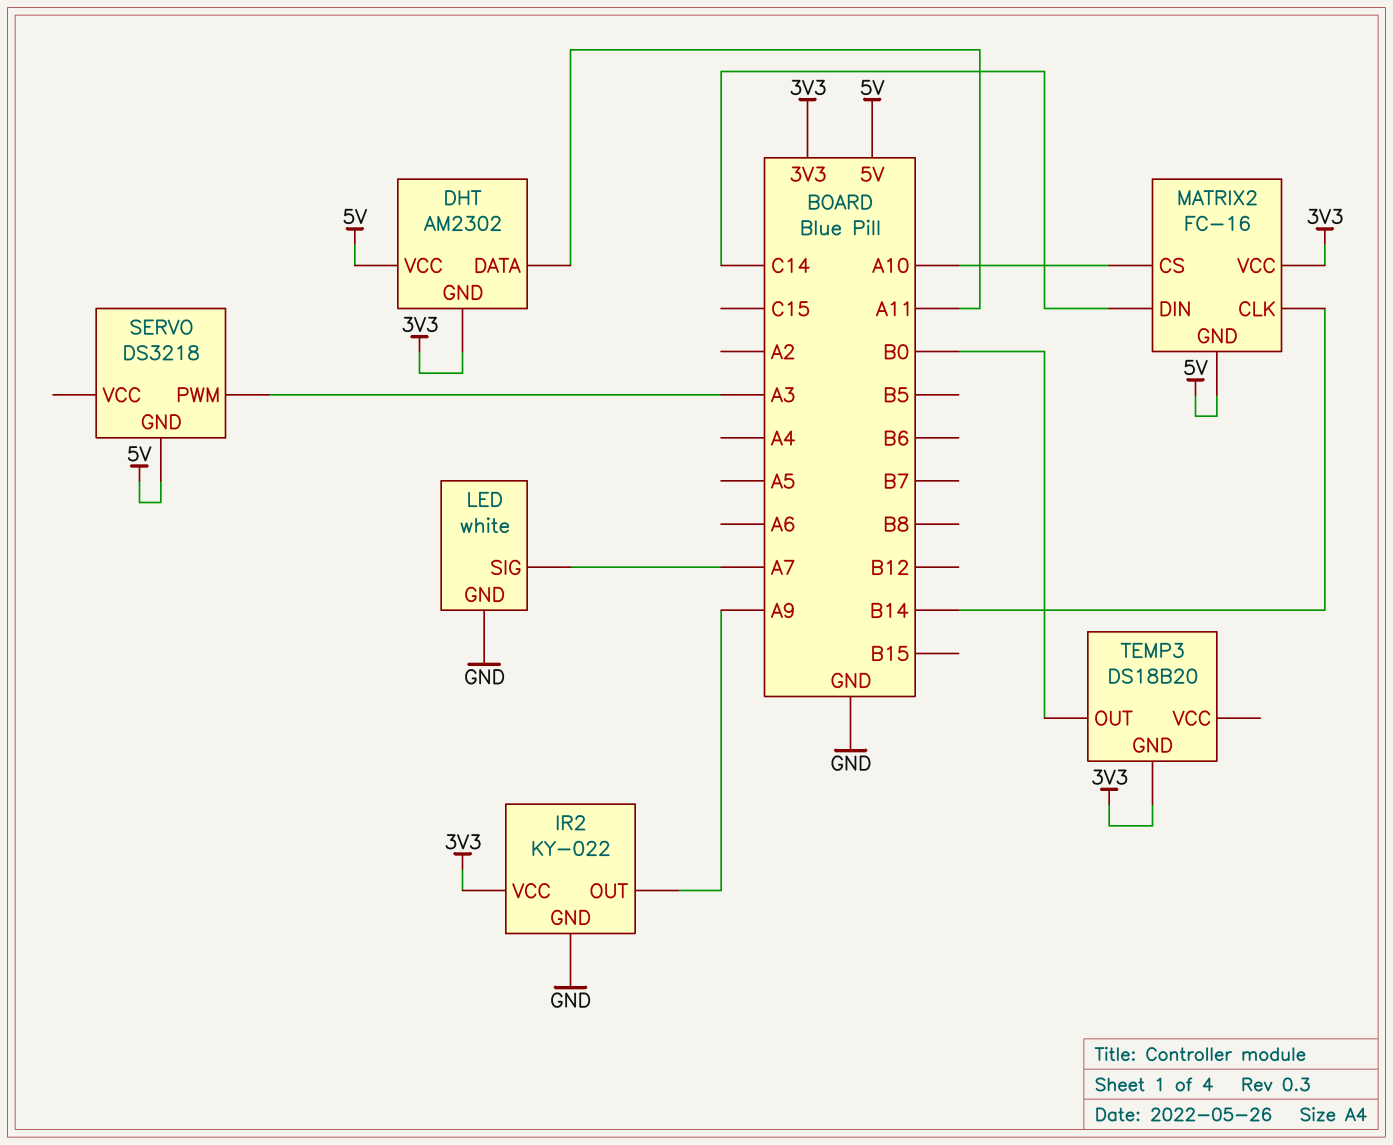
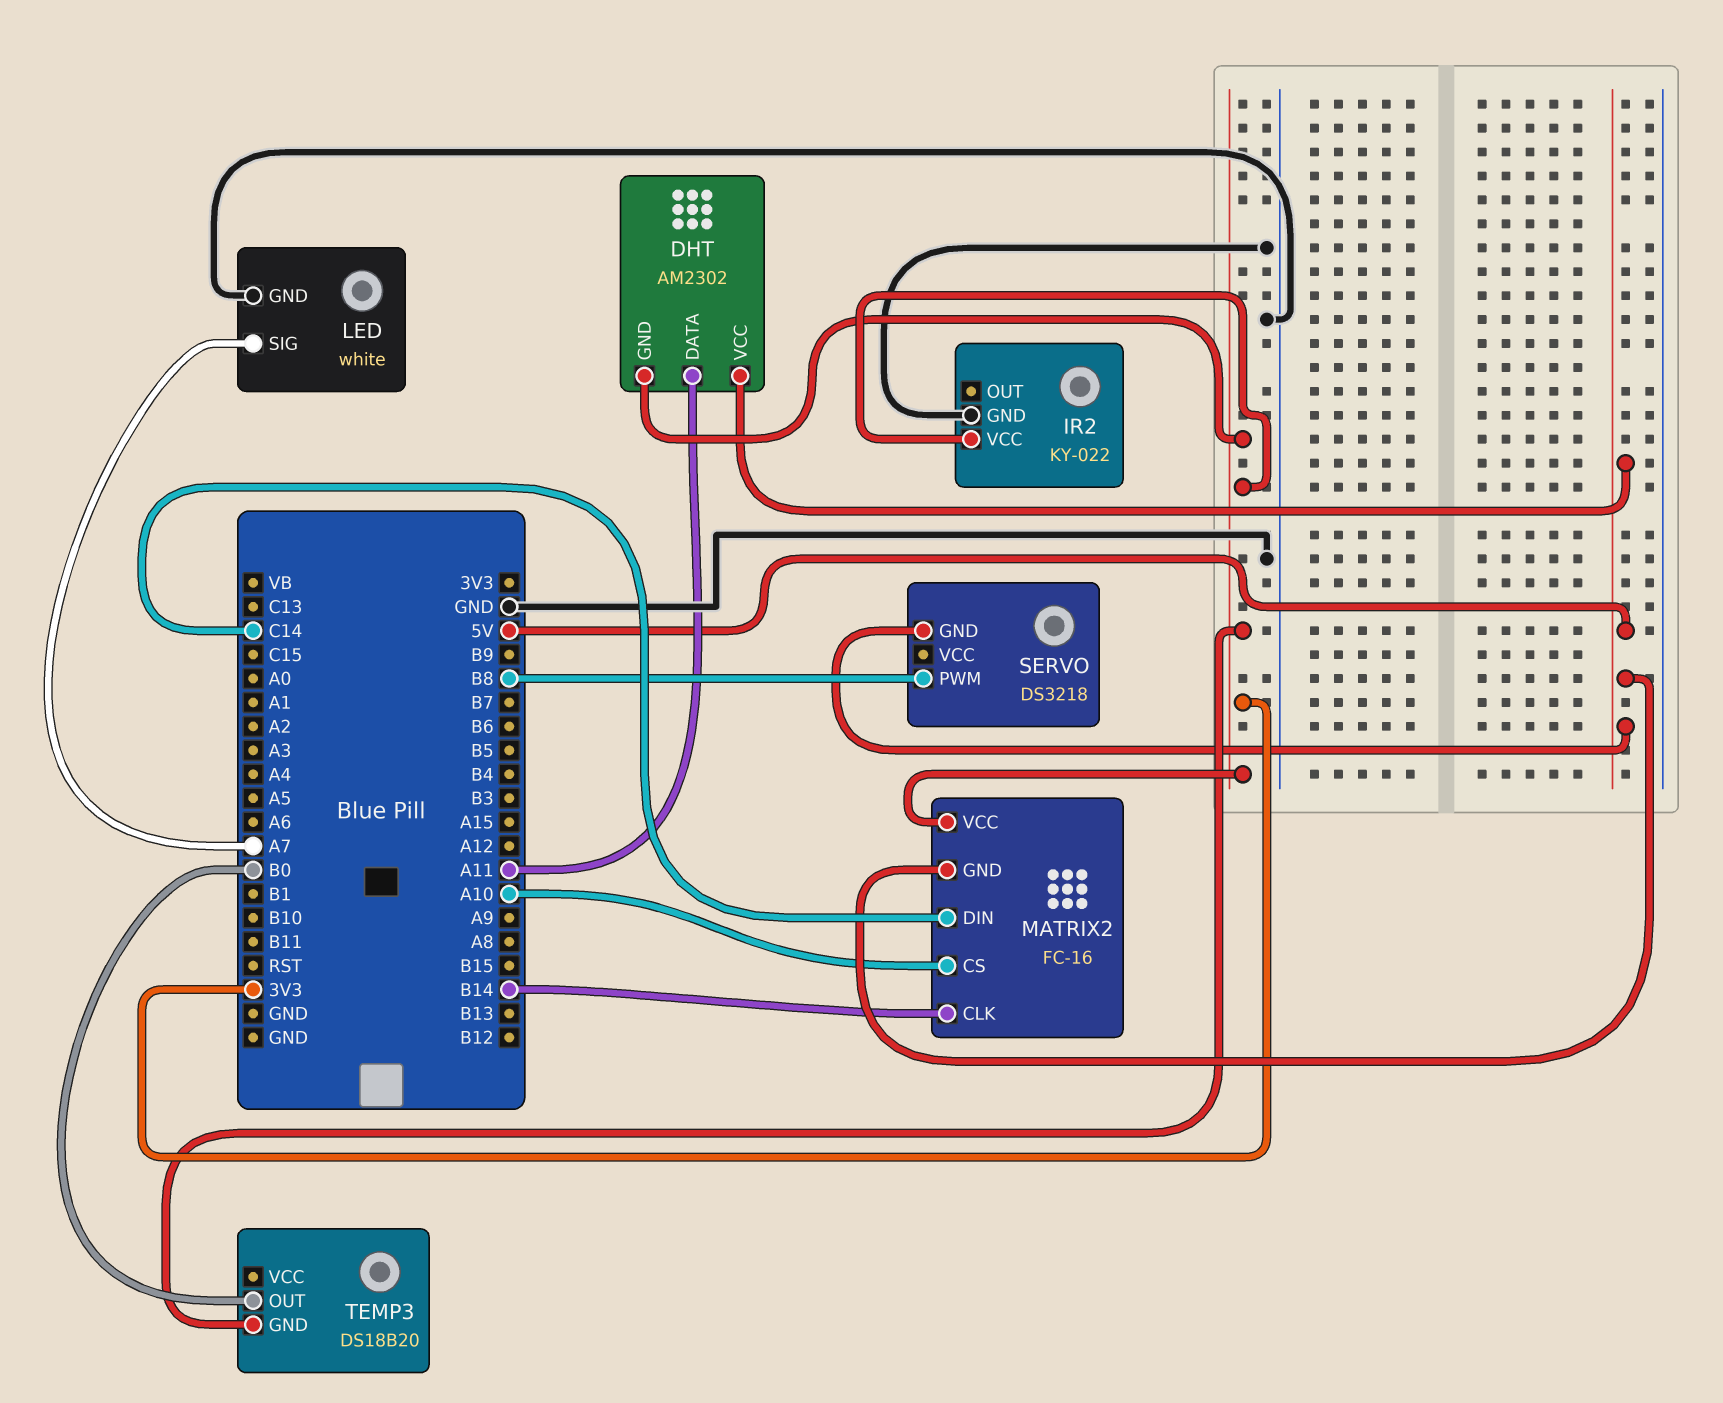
IR2 pin OUT: A9 -> none
SERVO pin PWM: A3 -> B8

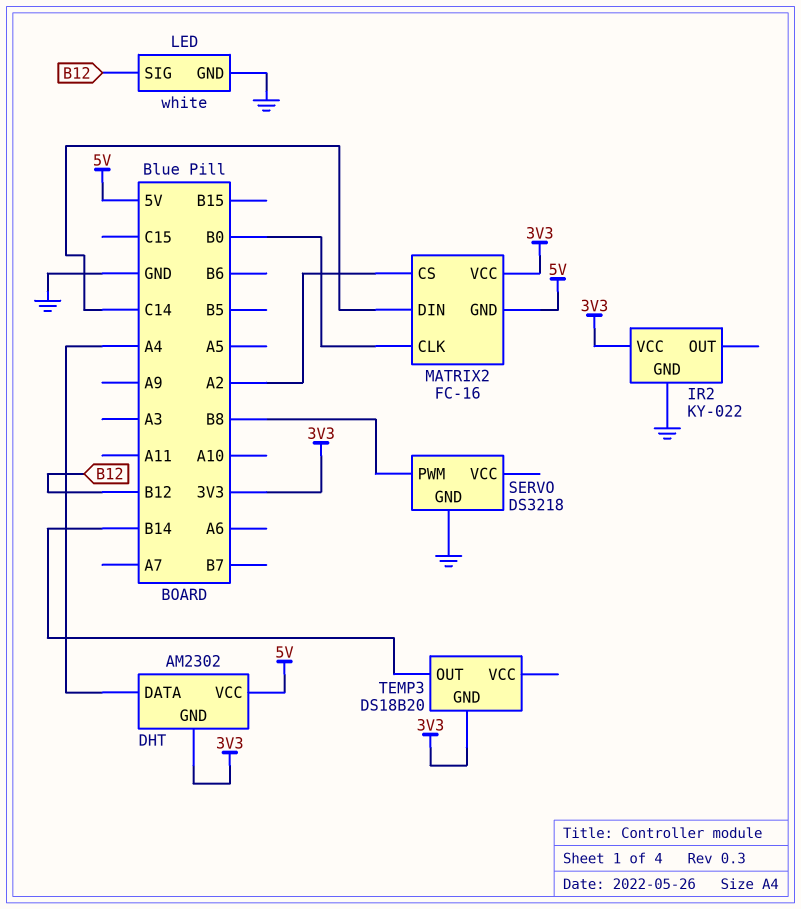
DHT pin DATA: A11 -> A4
LED pin SIG: A7 -> B12
MATRIX2 pin CLK: B14 -> B0
MATRIX2 pin CS: A10 -> A2
SERVO pin GND: 5V -> GND
TEMP3 pin OUT: B0 -> B14

